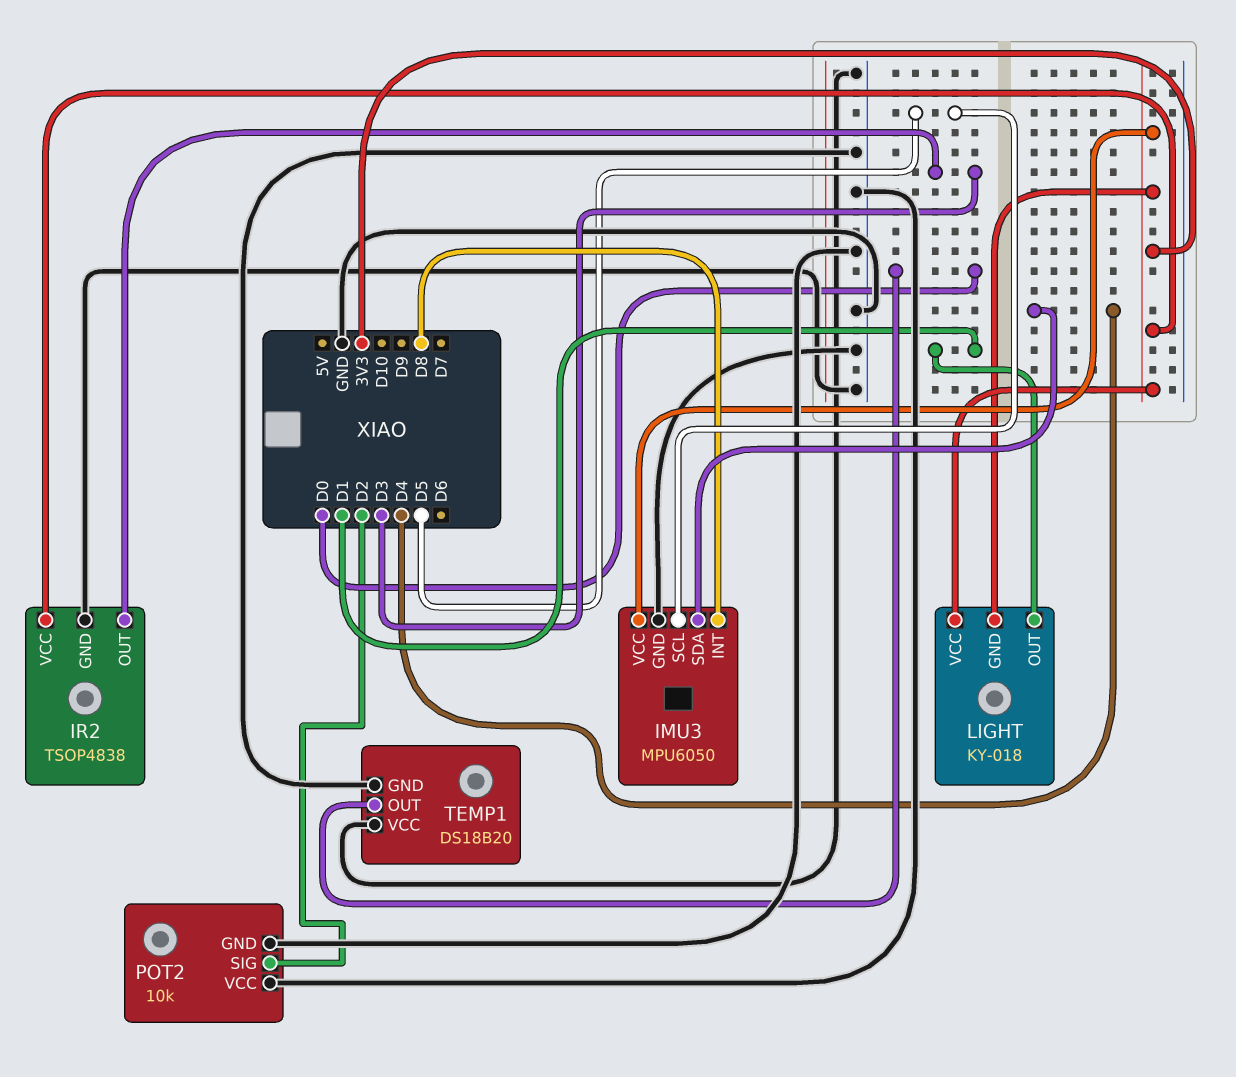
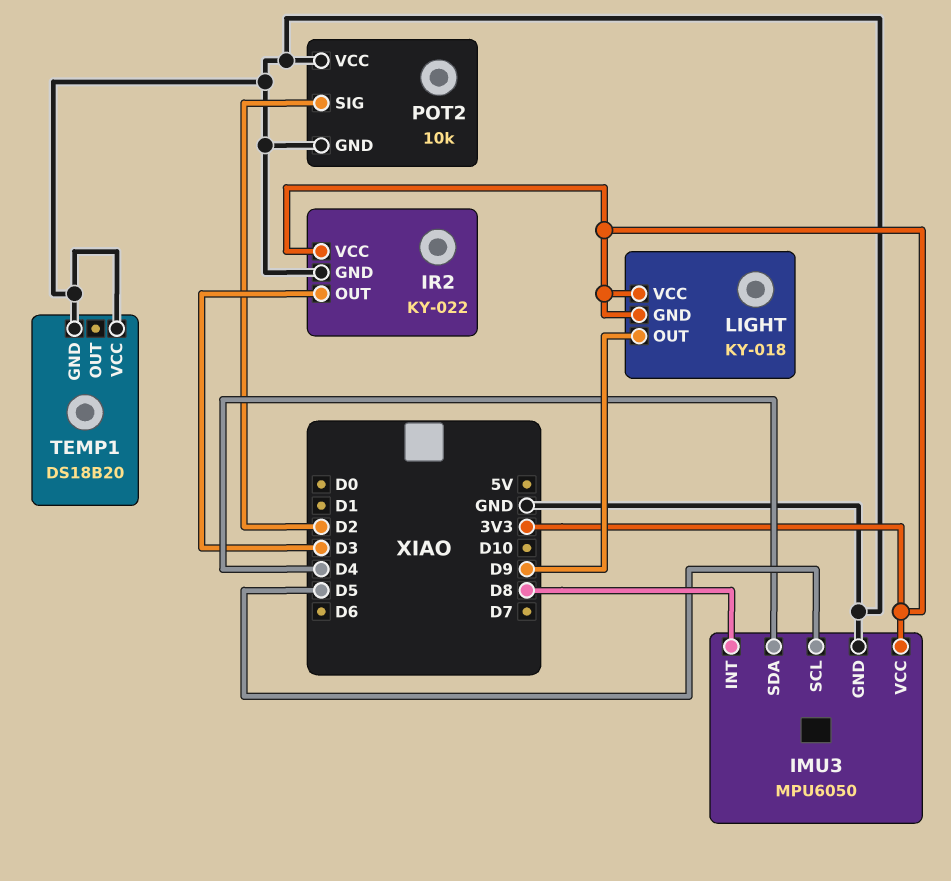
IR2: TSOP4838 -> KY-022
LIGHT pin OUT: D1 -> D9
TEMP1 pin OUT: D0 -> none

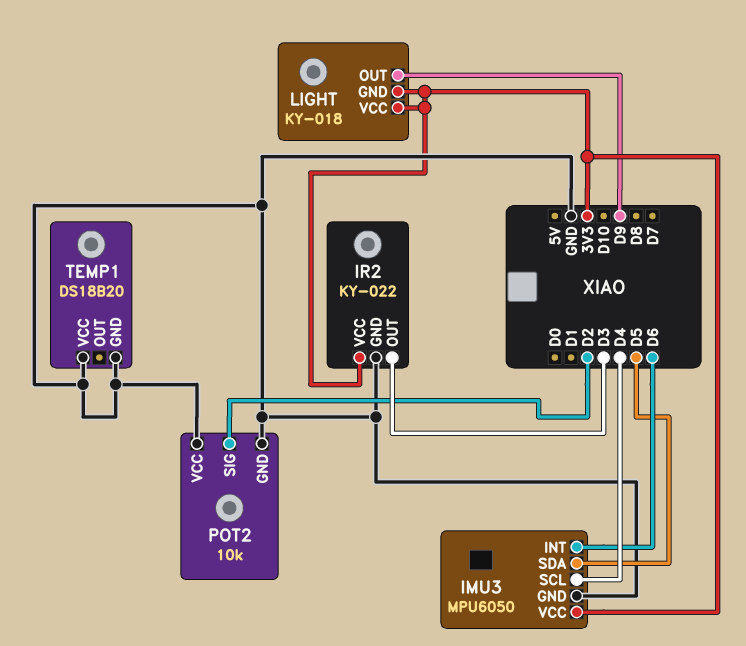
IMU3 pin INT: D8 -> D6
IMU3 pin SCL: D5 -> D4
IMU3 pin SDA: D4 -> D5

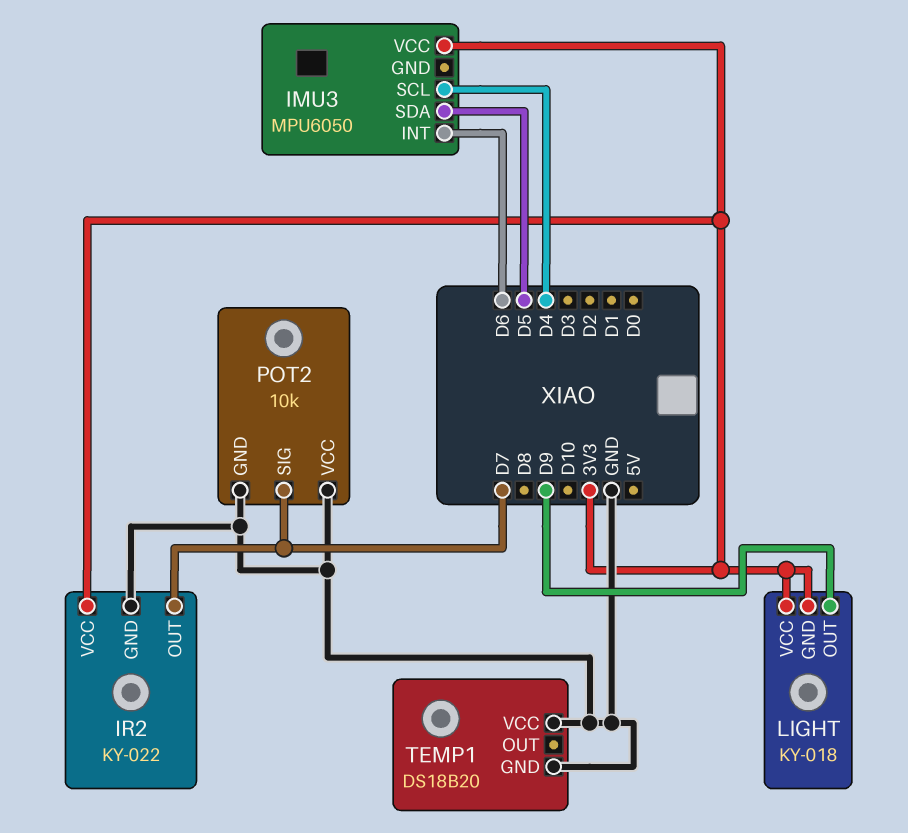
IMU3 pin GND: GND -> none
IR2 pin OUT: D3 -> D7
POT2 pin SIG: D2 -> D7

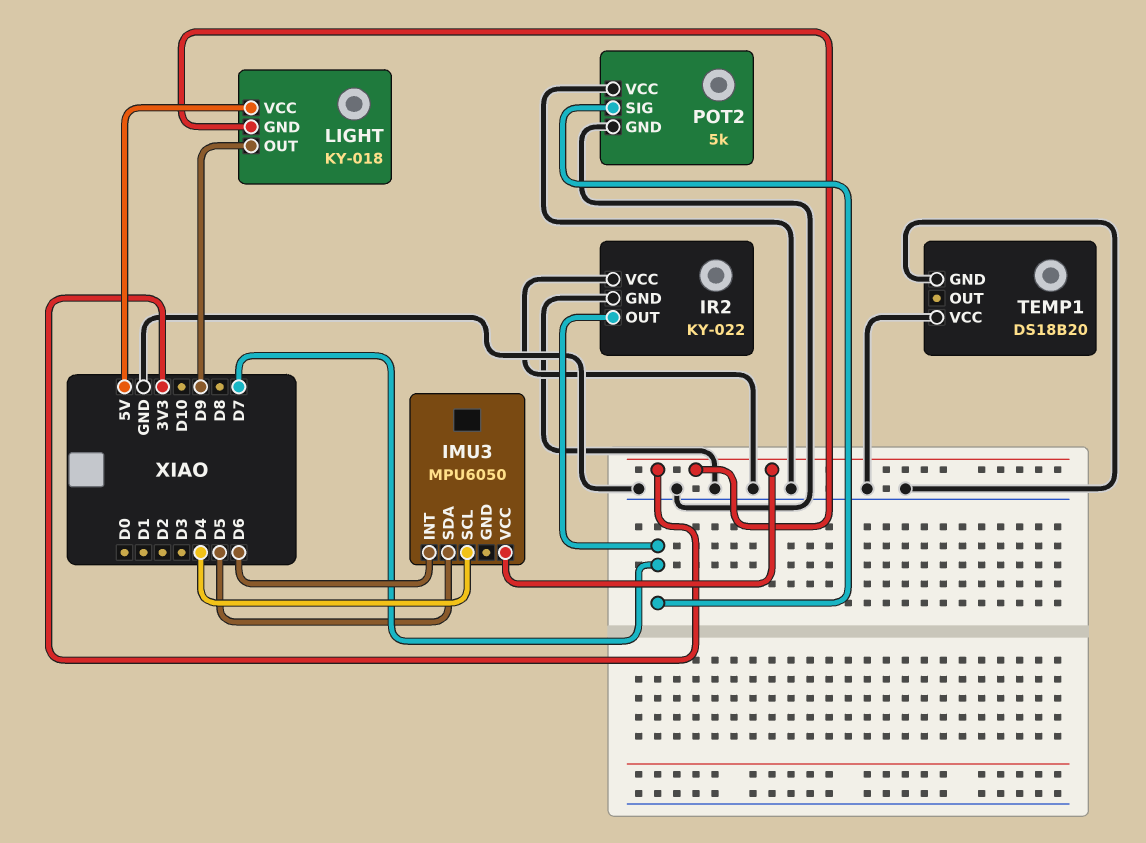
IR2 pin VCC: 3V3 -> GND
LIGHT pin VCC: 3V3 -> 5V
POT2: 10k -> 5k

